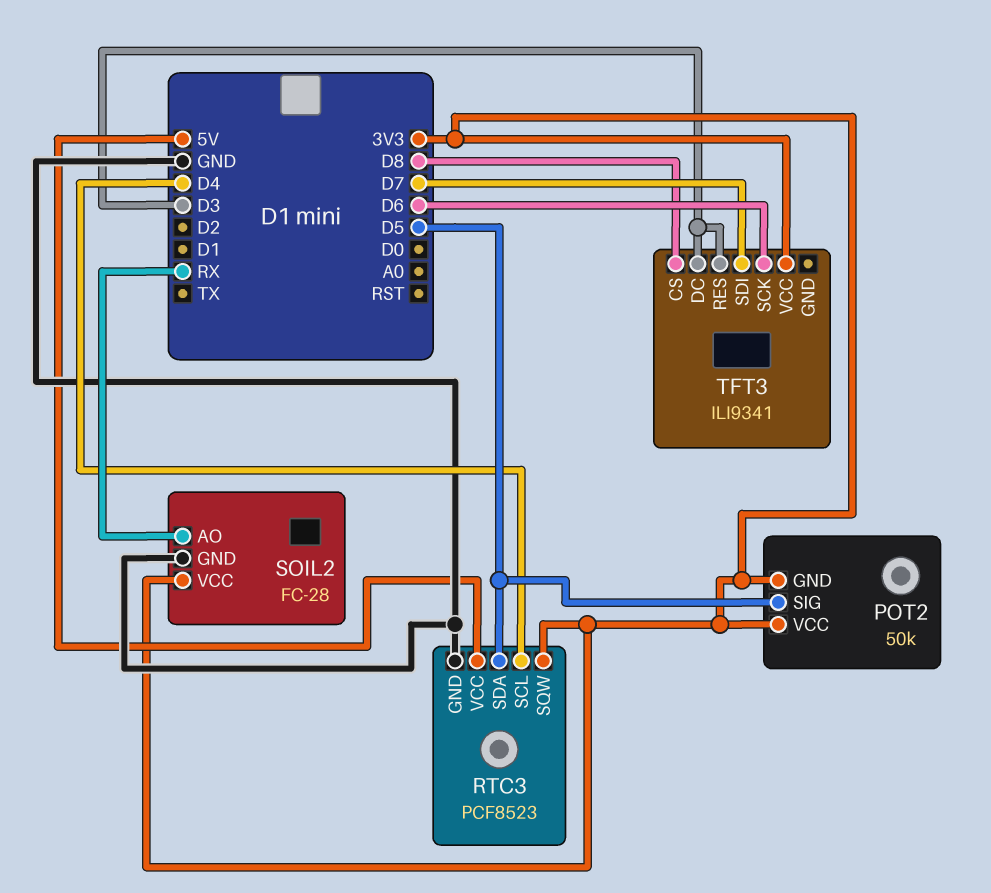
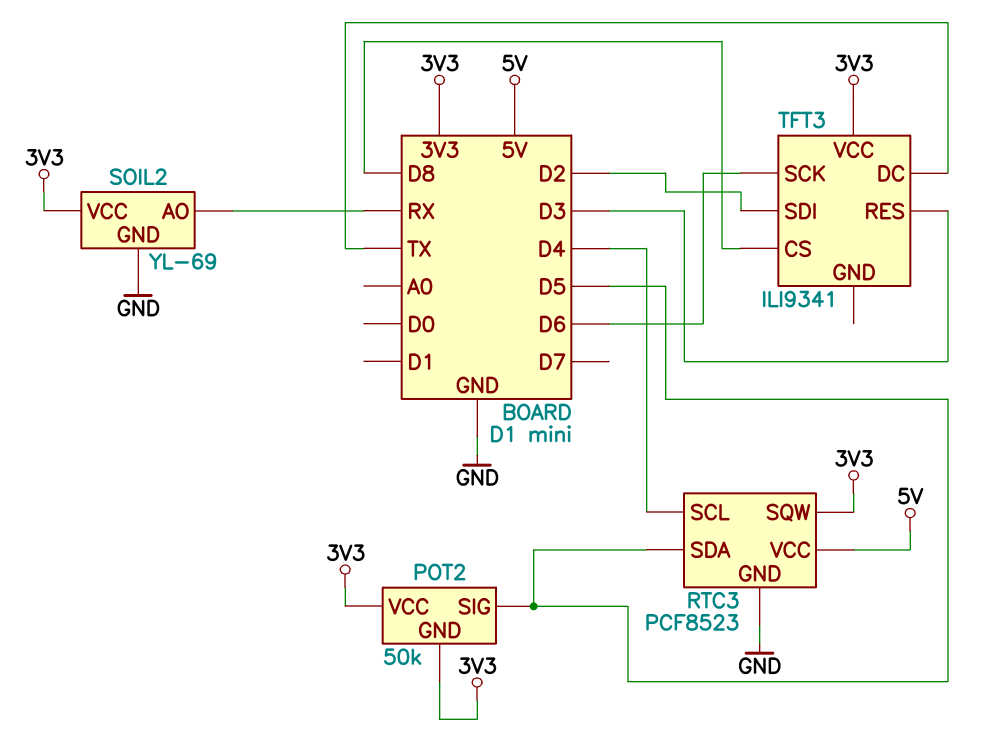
SOIL2: FC-28 -> YL-69
TFT3 pin DC: D3 -> TX
TFT3 pin SDI: D7 -> D2

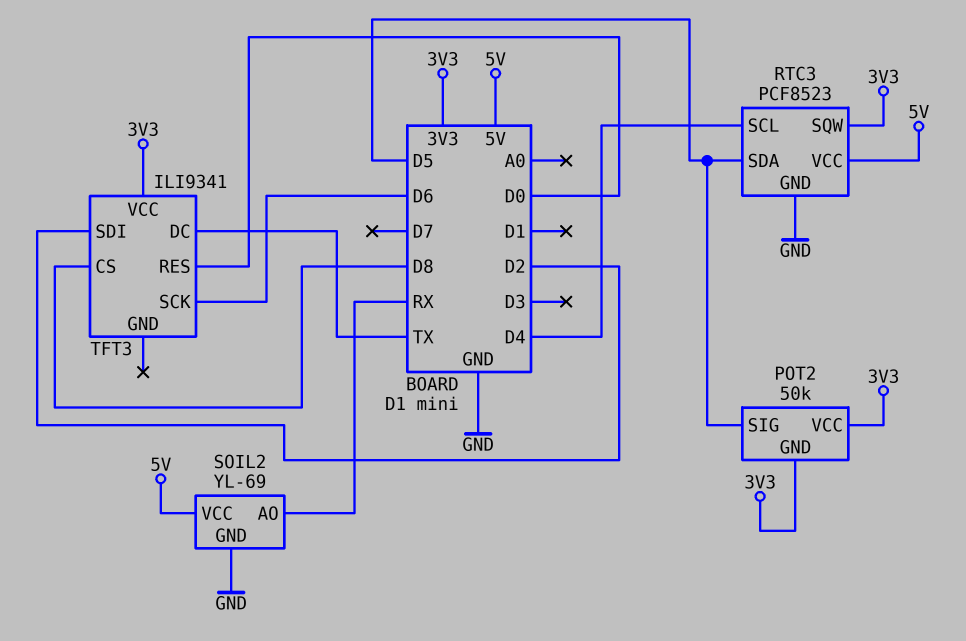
SOIL2 pin VCC: 3V3 -> 5V
TFT3 pin RES: D3 -> D0

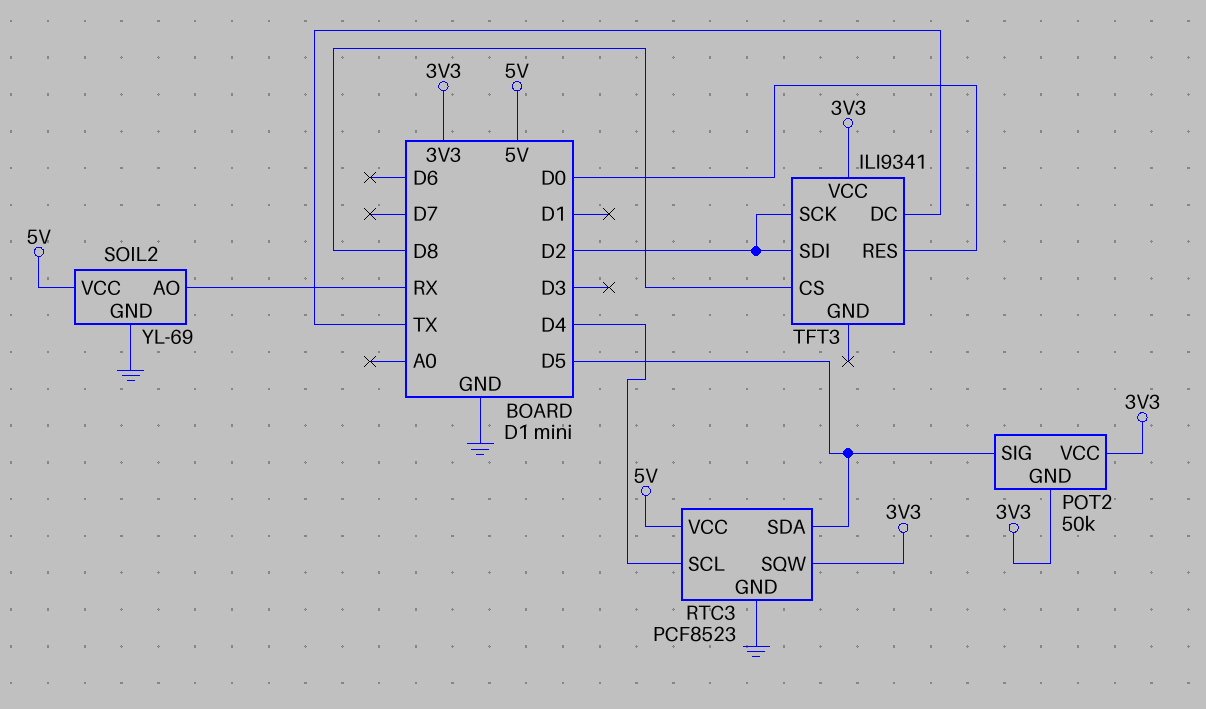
TFT3 pin SCK: D6 -> D2

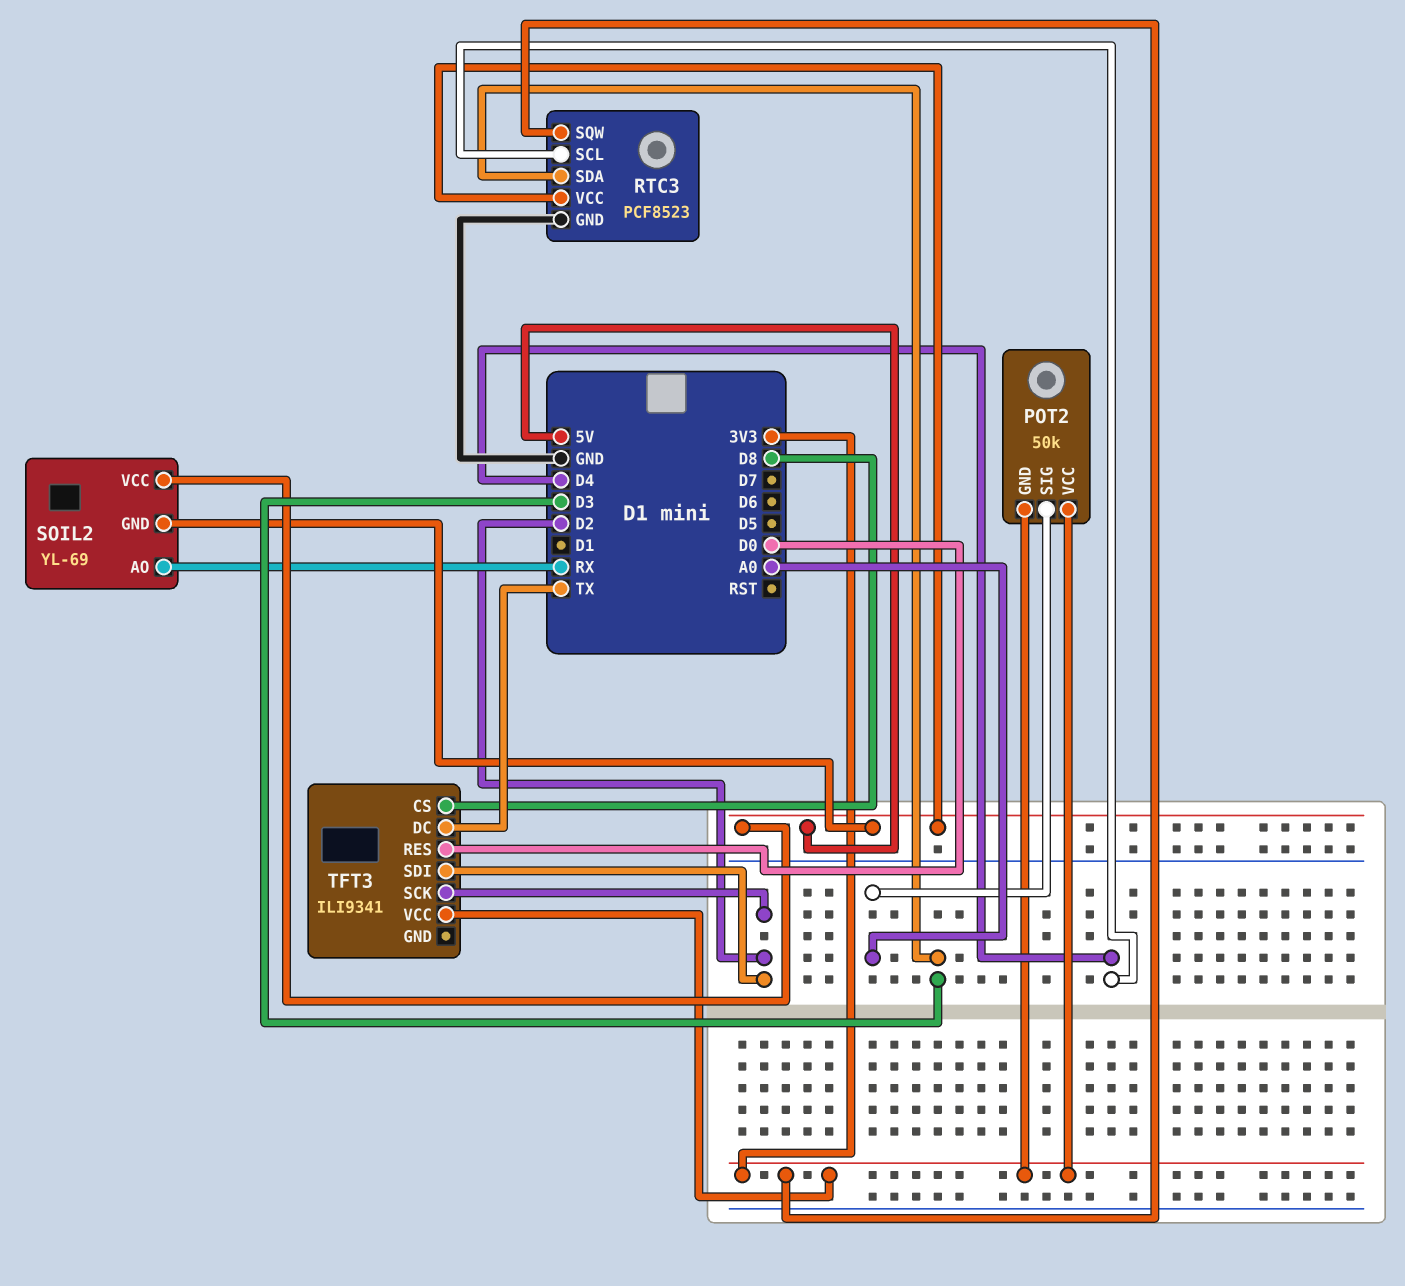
POT2 pin SIG: D5 -> A0
RTC3 pin SDA: D5 -> D3
SOIL2 pin GND: GND -> 5V

